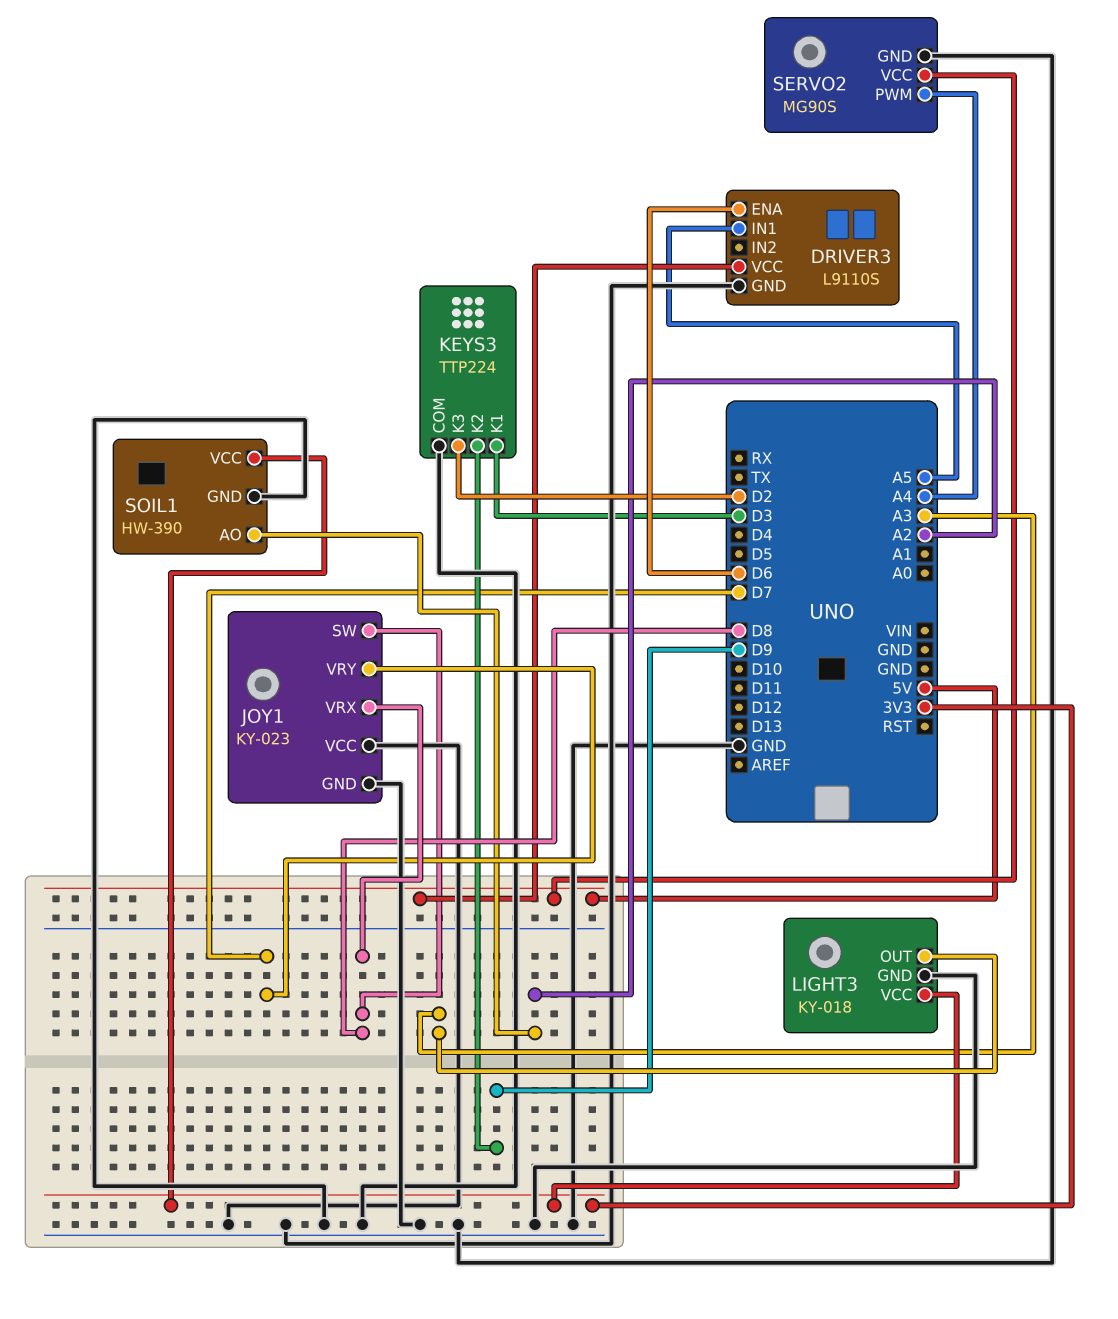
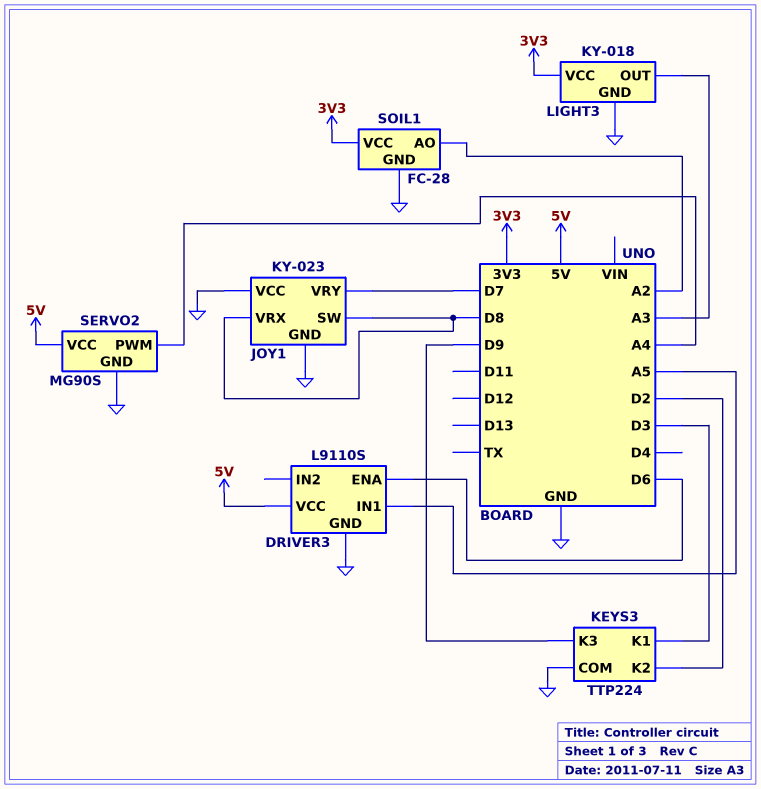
KEYS3 pin K2: D9 -> D2
KEYS3 pin K3: D2 -> D9
SOIL1: HW-390 -> FC-28

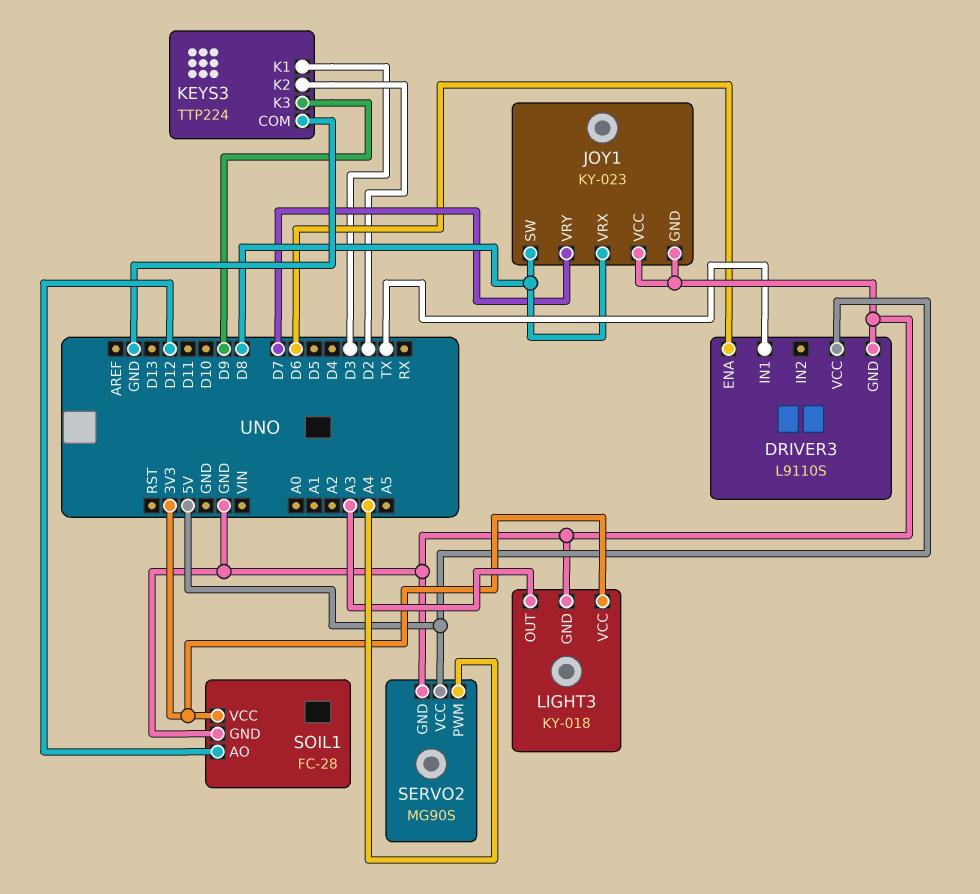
DRIVER3 pin IN1: A5 -> TX
SOIL1 pin AO: A2 -> D12

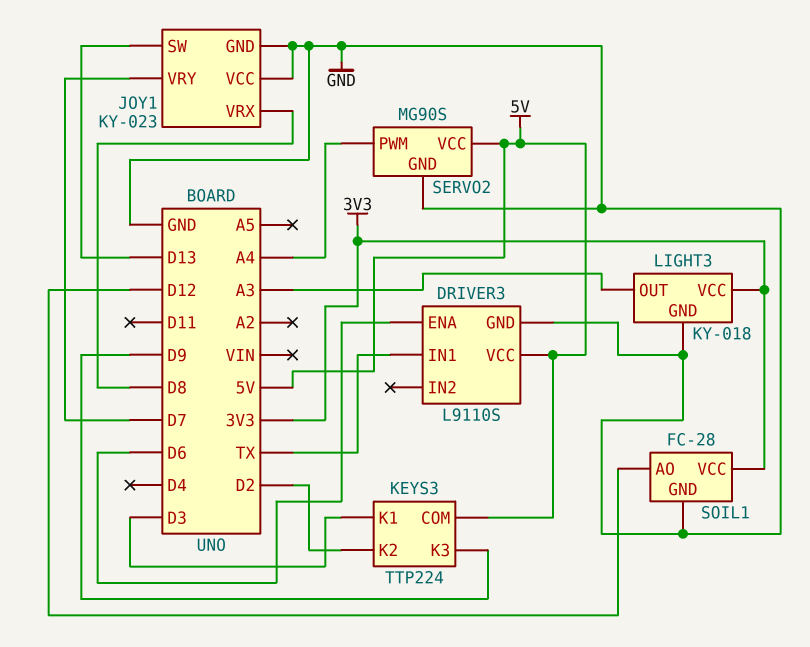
JOY1 pin SW: D8 -> D13
KEYS3 pin COM: GND -> 5V

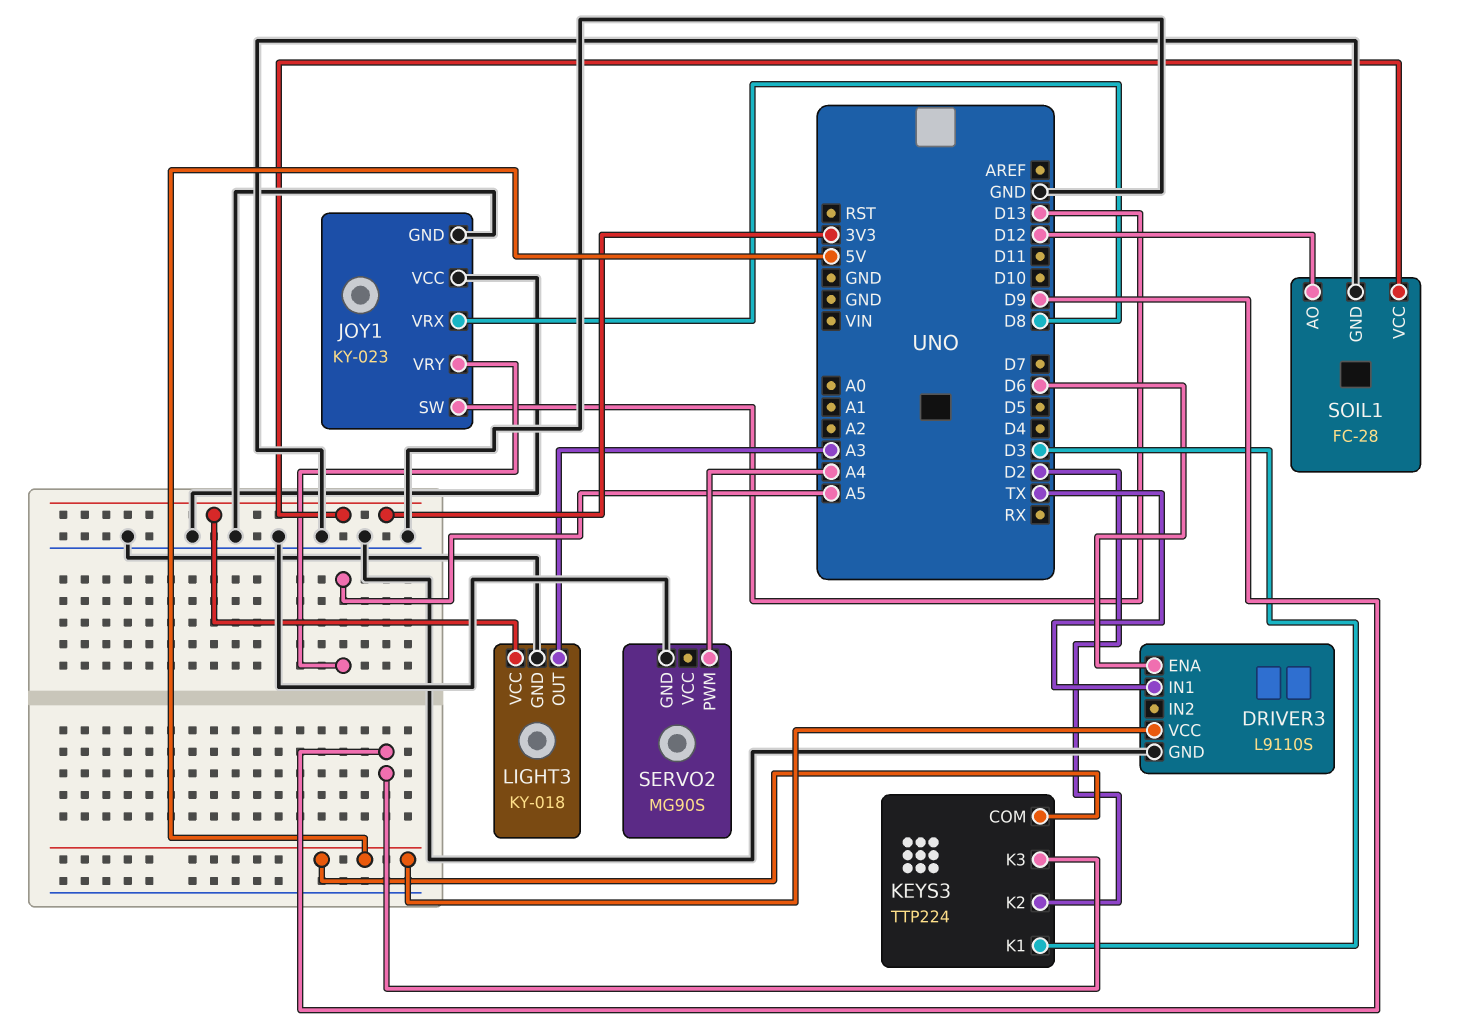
JOY1 pin VRY: D7 -> A5
SERVO2 pin VCC: 5V -> none

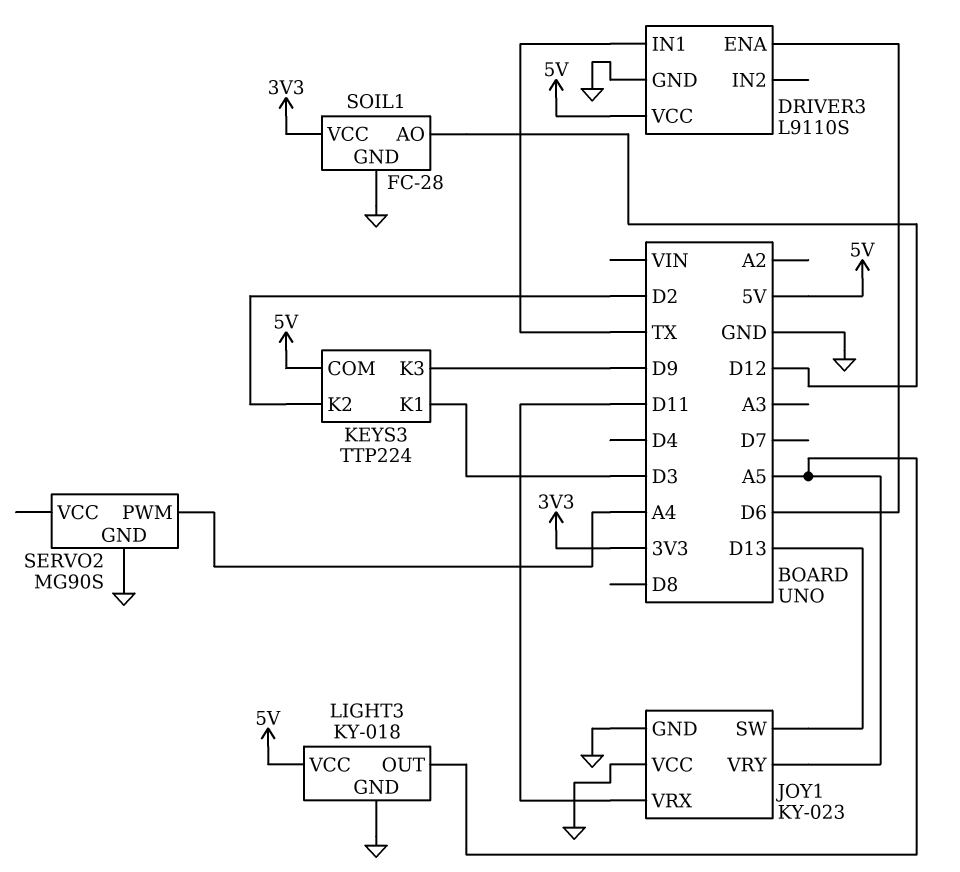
JOY1 pin VRX: D8 -> D11
LIGHT3 pin OUT: A3 -> A5
LIGHT3 pin VCC: 3V3 -> 5V

